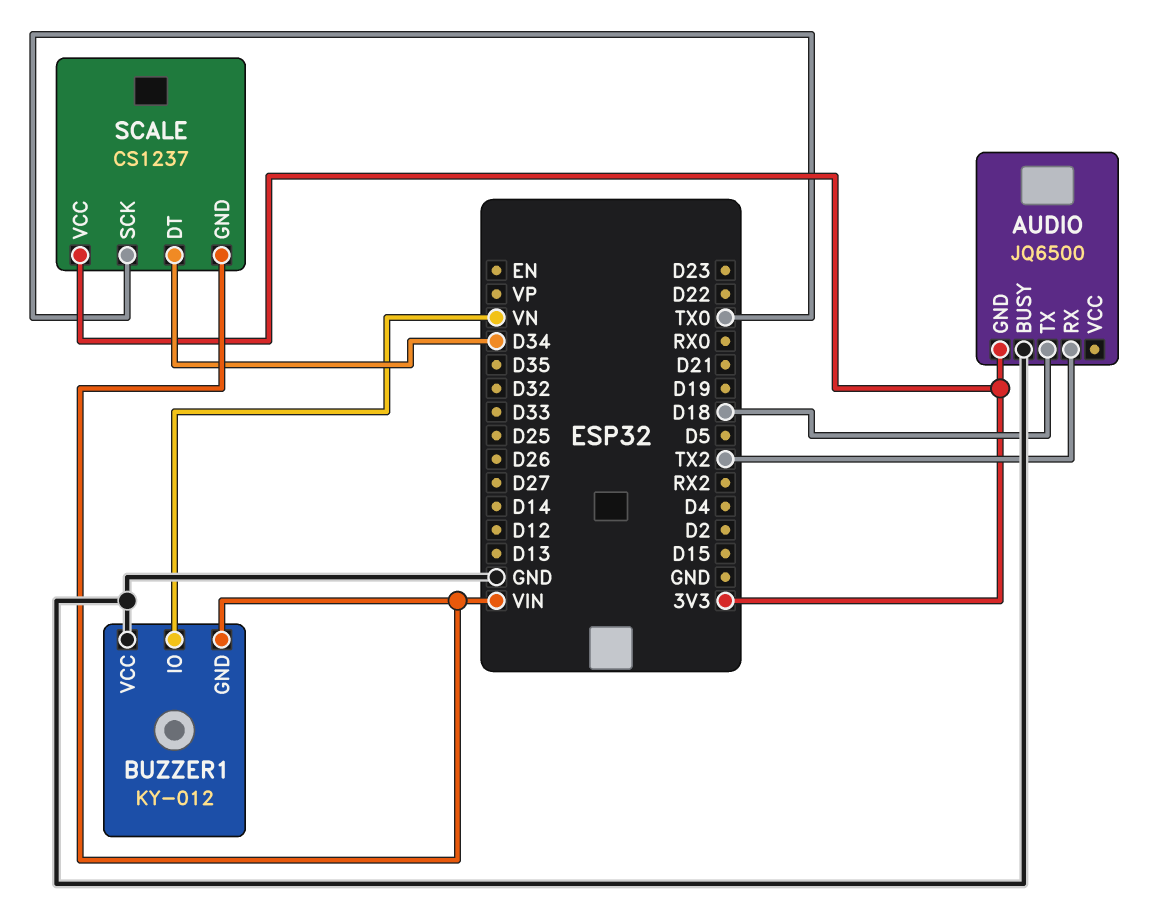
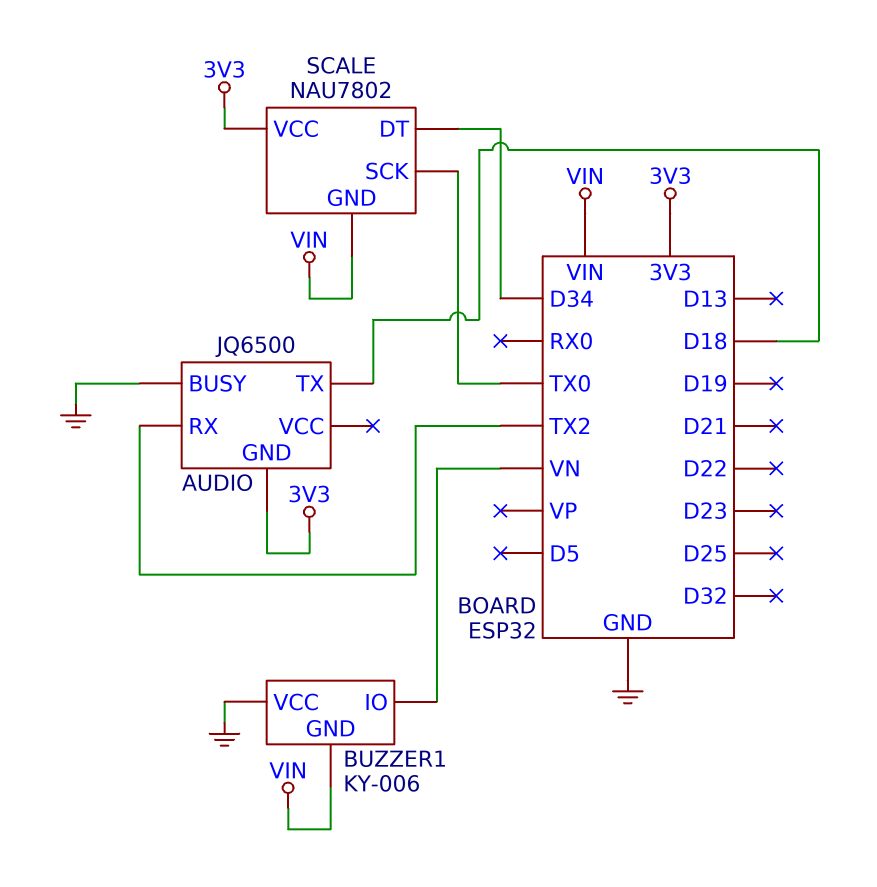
BUZZER1: KY-012 -> KY-006
SCALE: CS1237 -> NAU7802

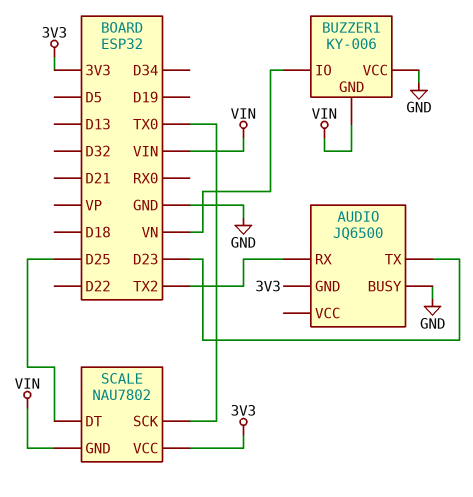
AUDIO pin TX: D18 -> D23
SCALE pin DT: D34 -> D25

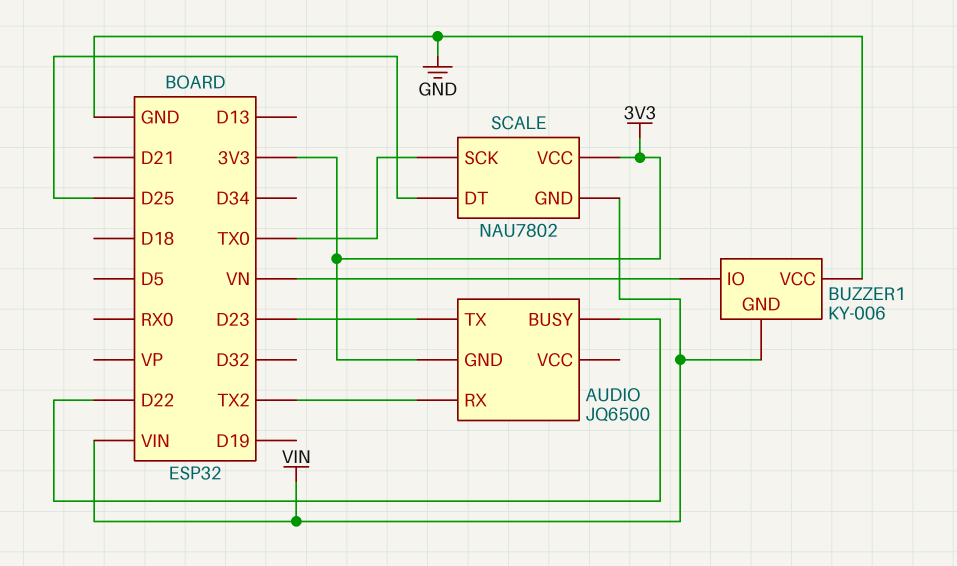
AUDIO pin BUSY: GND -> D22

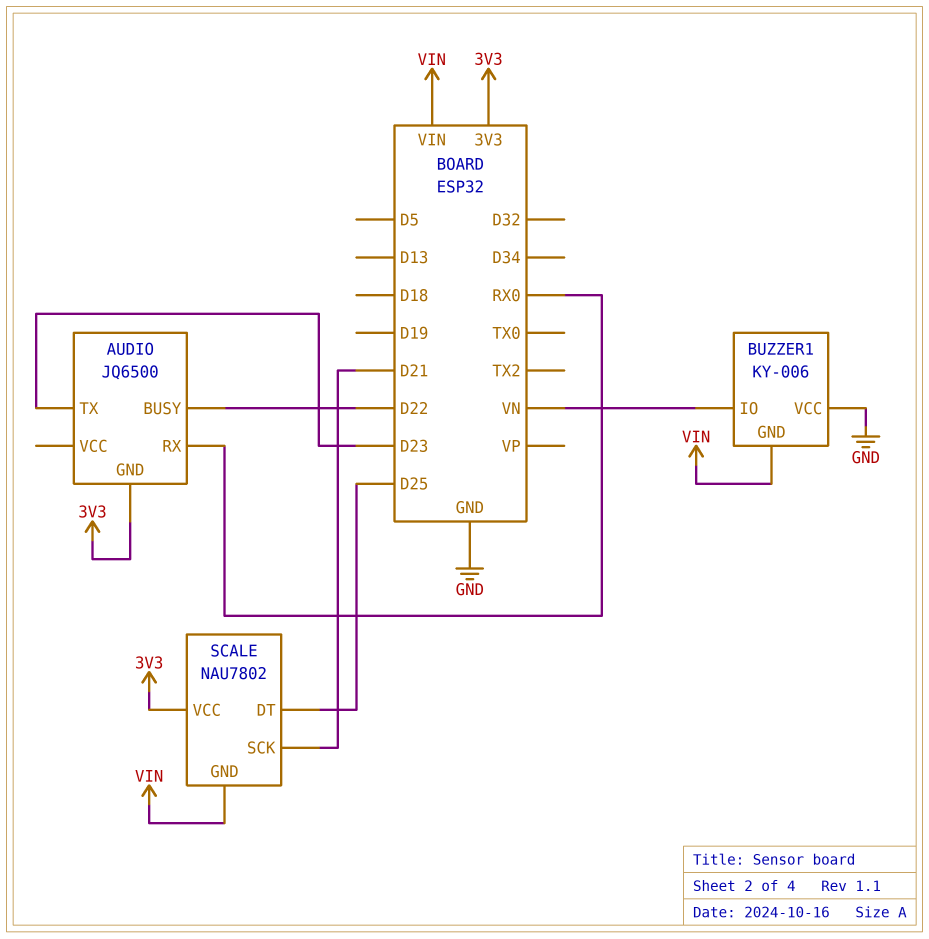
AUDIO pin RX: TX2 -> RX0
SCALE pin SCK: TX0 -> D21

